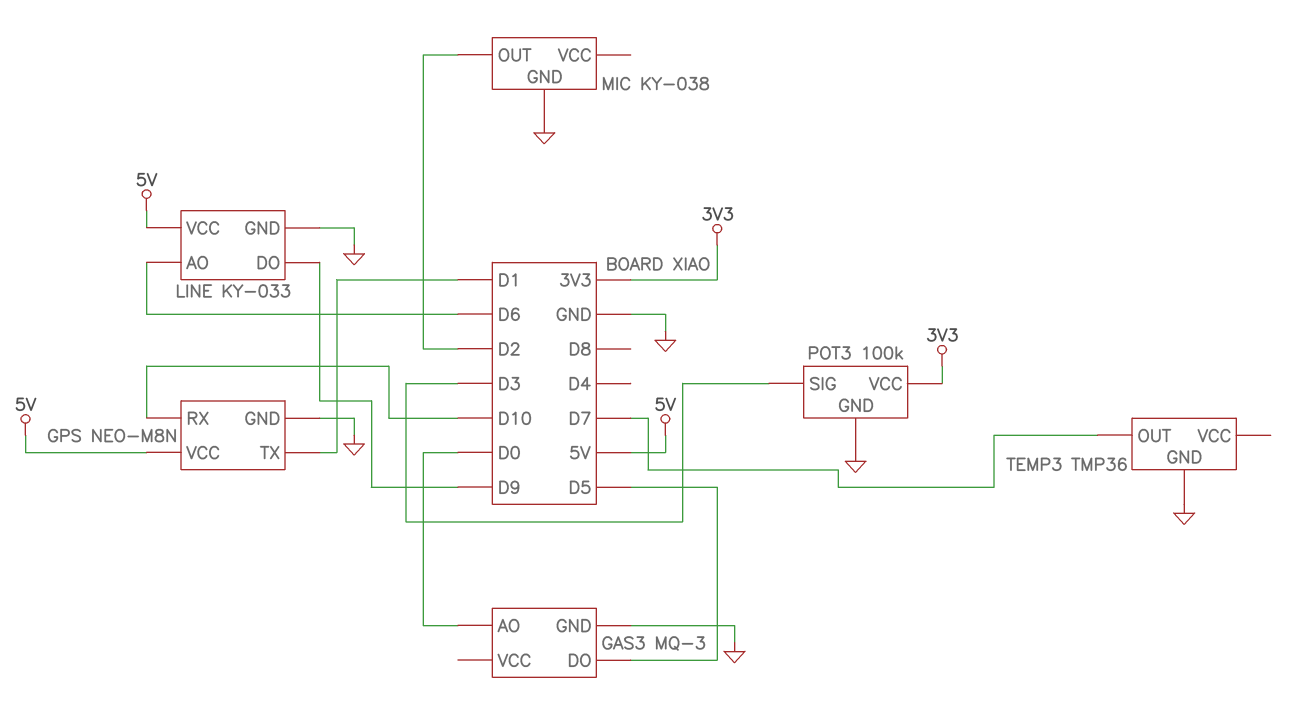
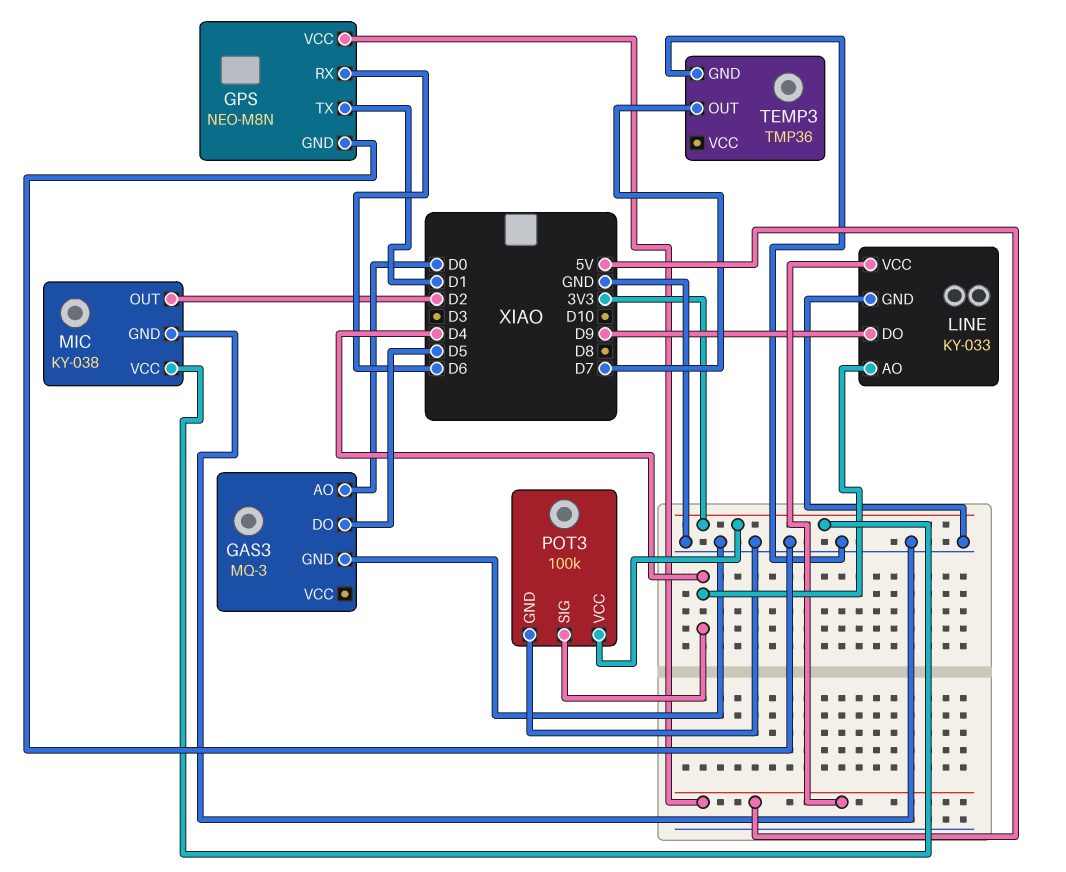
GPS pin RX: D10 -> D6
LINE pin AO: D6 -> D4
MIC pin VCC: none -> 3V3
POT3 pin SIG: D3 -> D4

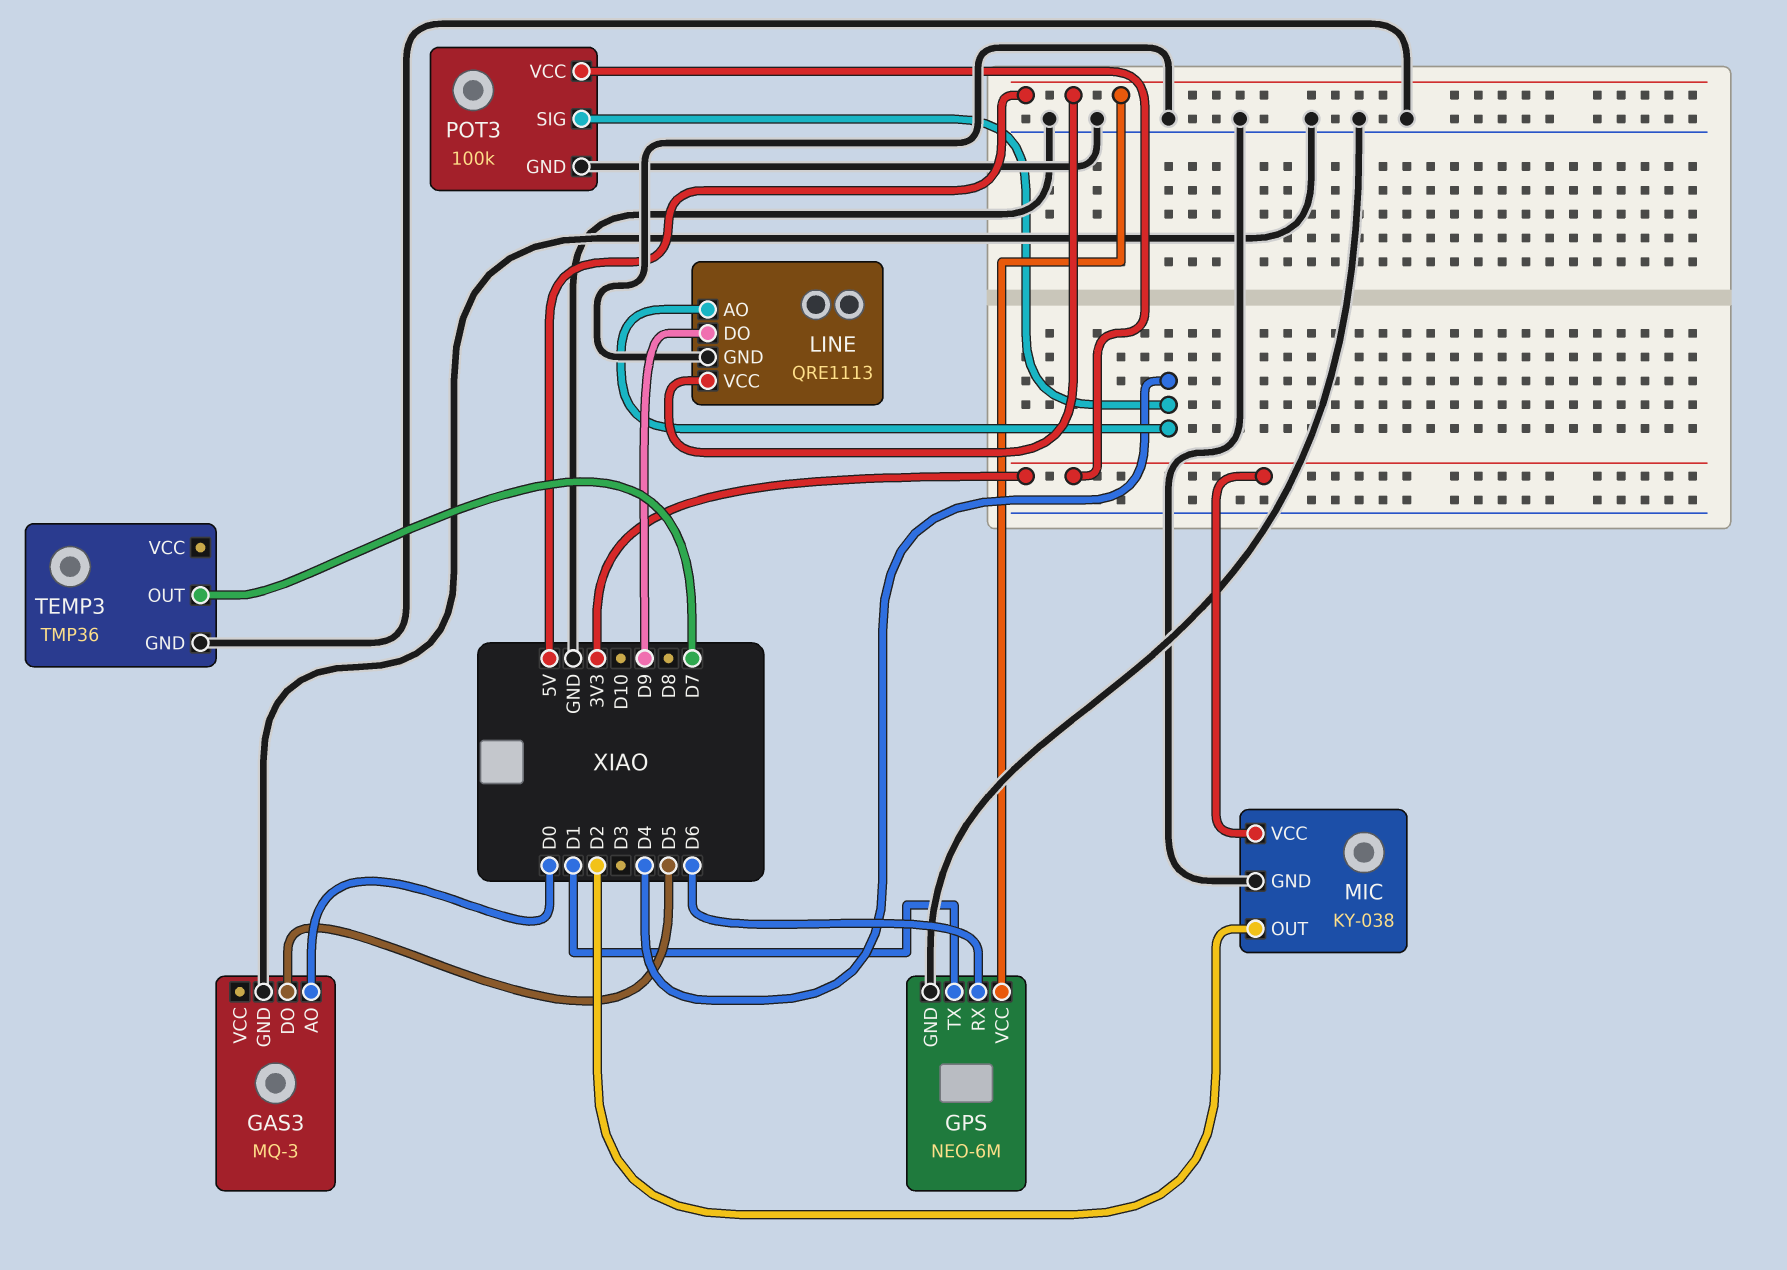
GPS: NEO-M8N -> NEO-6M
LINE: KY-033 -> QRE1113

